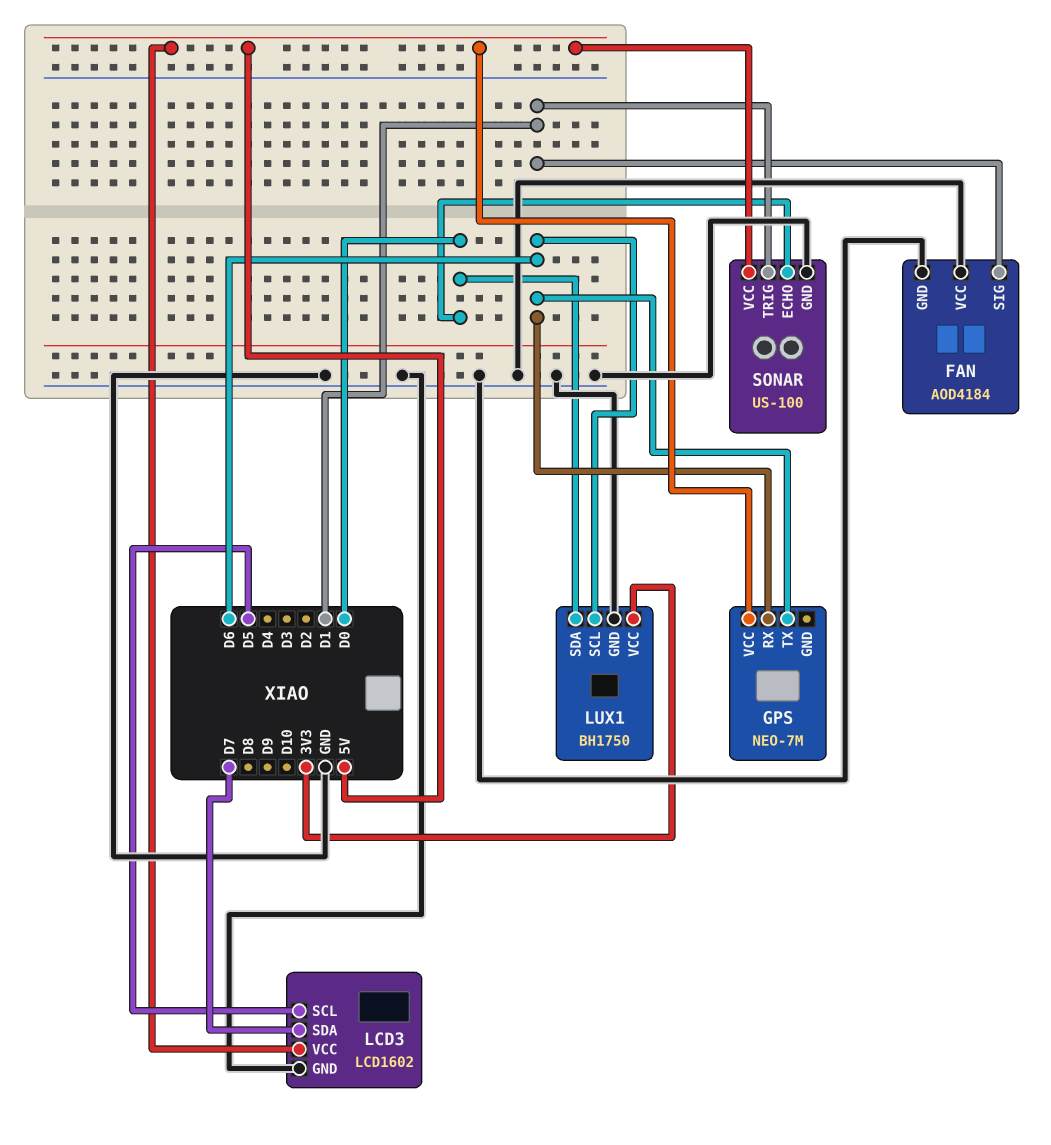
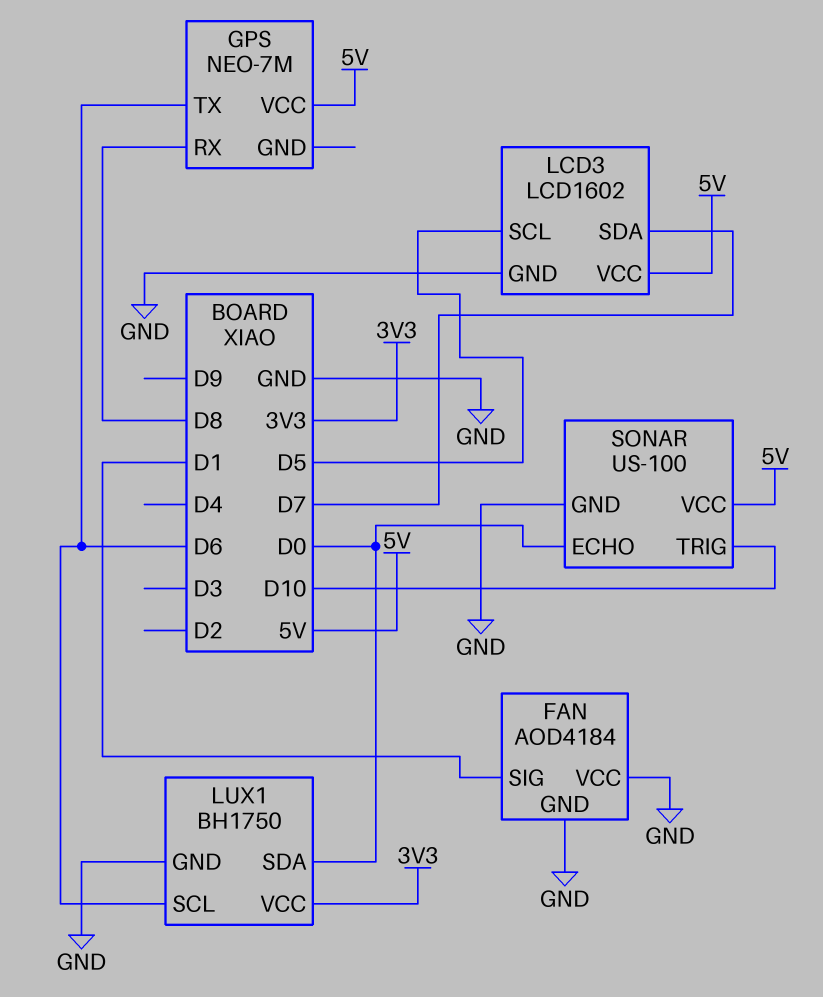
GPS pin RX: D6 -> D8
SONAR pin TRIG: D1 -> D10

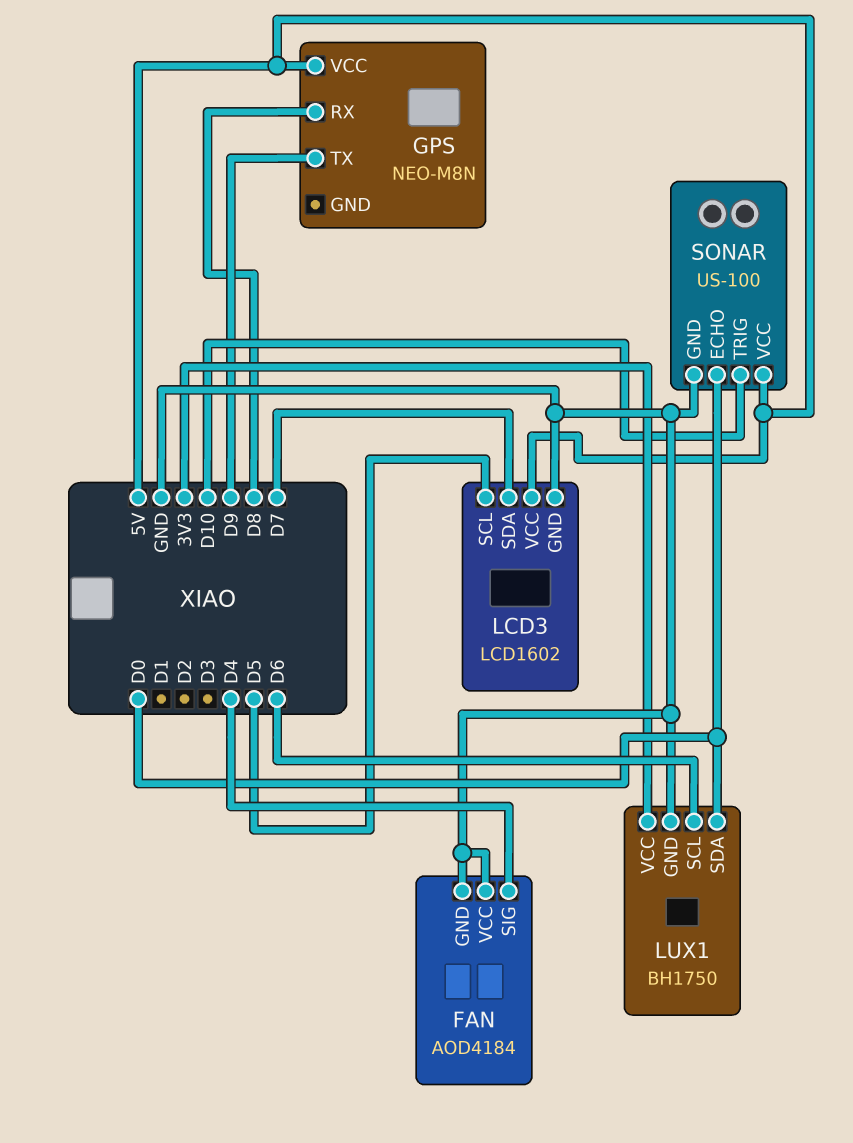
FAN pin SIG: D1 -> D4
GPS: NEO-7M -> NEO-M8N
GPS pin TX: D6 -> D9

